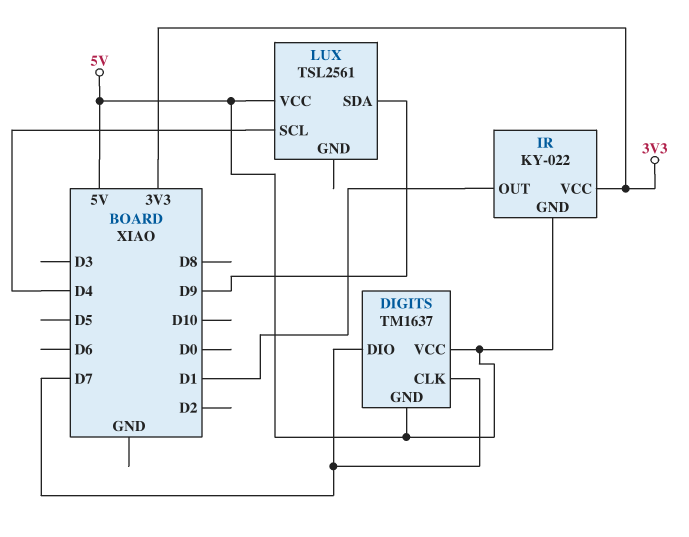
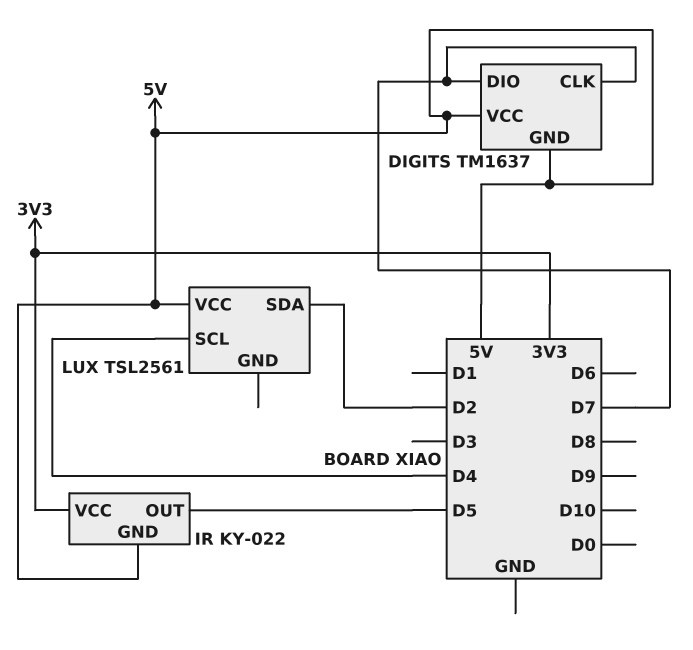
IR pin OUT: D1 -> D5
LUX pin SDA: D9 -> D2

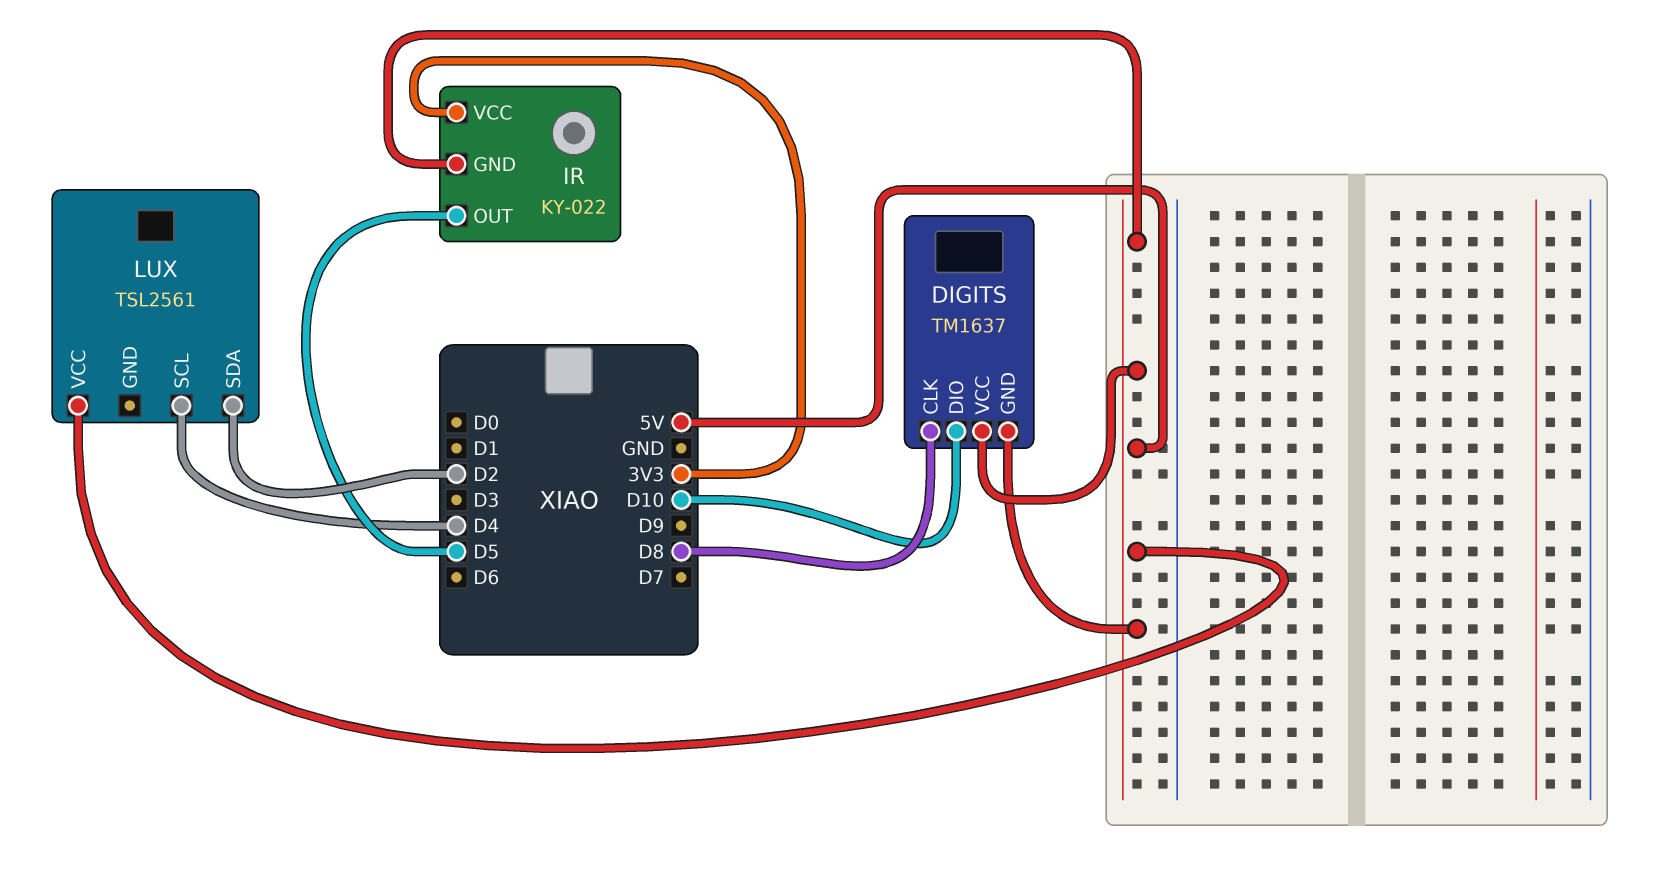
DIGITS pin CLK: D7 -> D8
DIGITS pin DIO: D7 -> D10

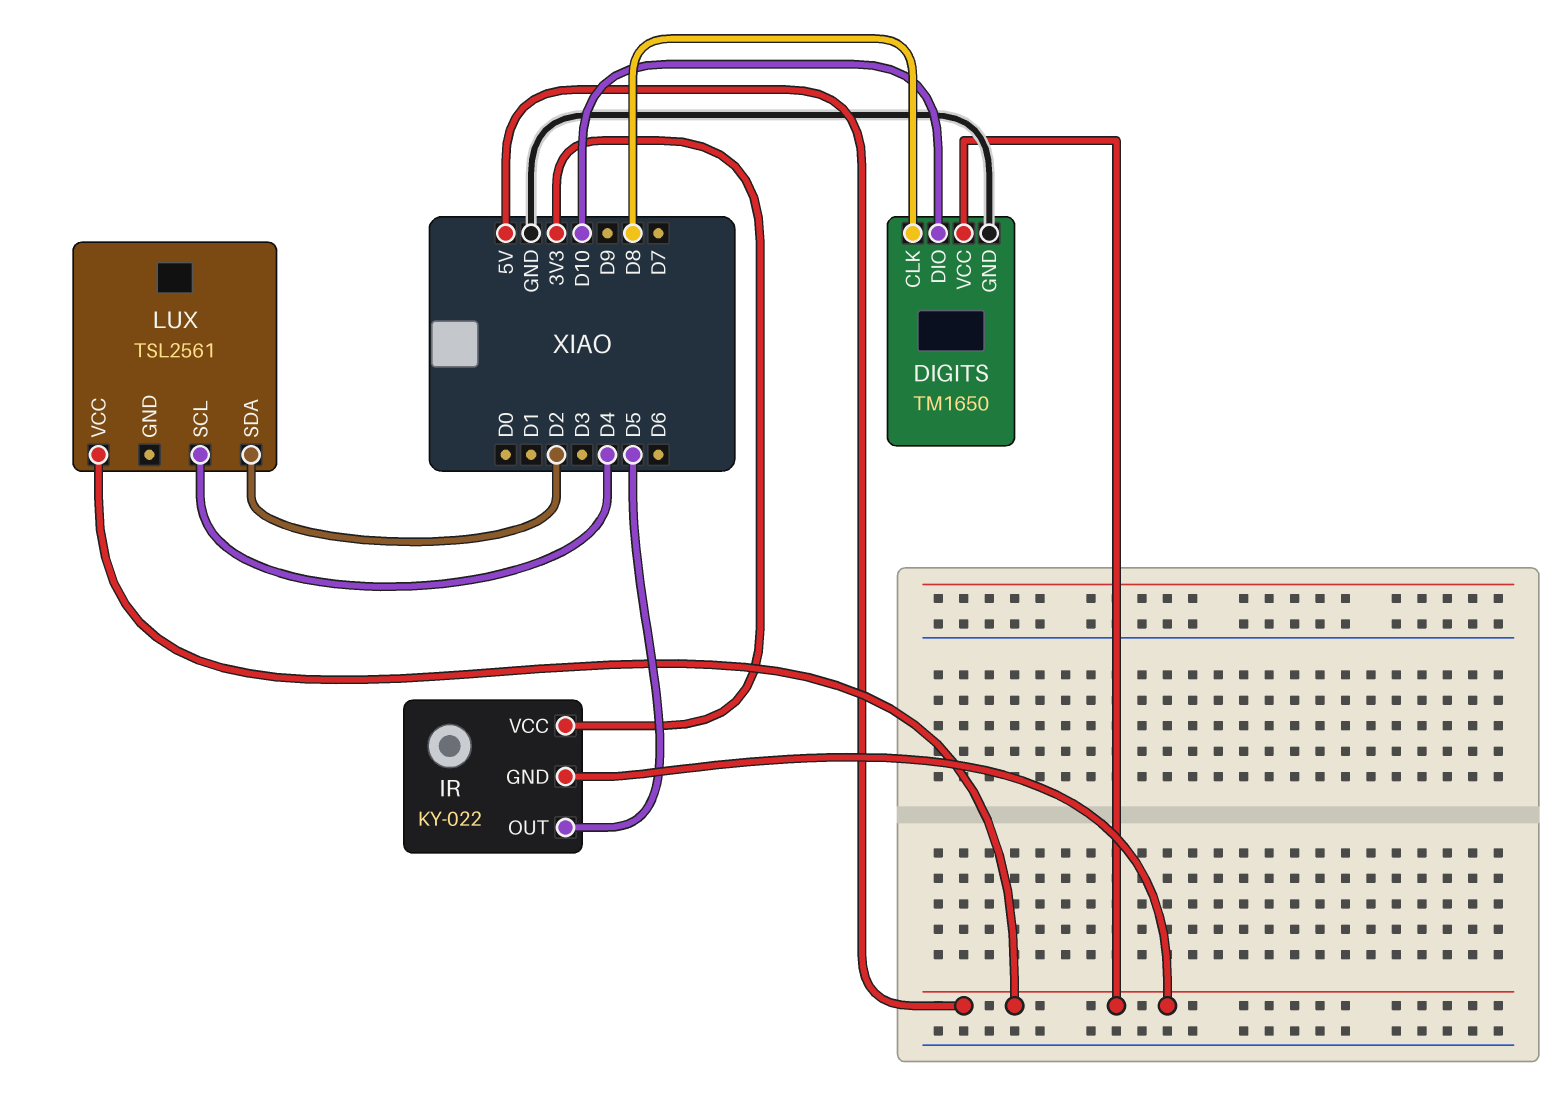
DIGITS: TM1637 -> TM1650
DIGITS pin GND: 5V -> GND

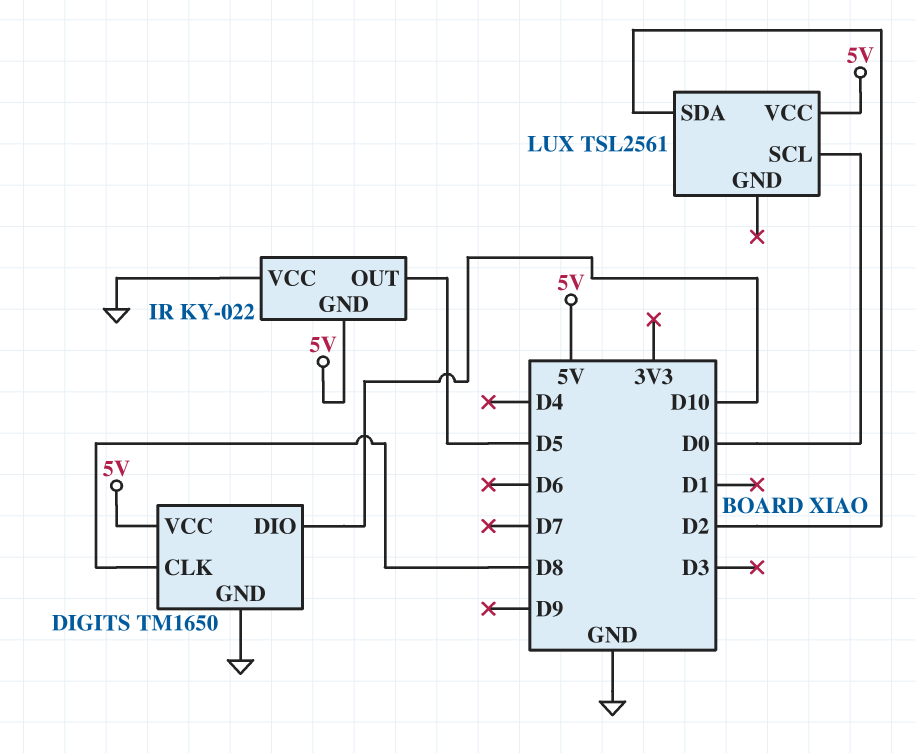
IR pin VCC: 3V3 -> GND
LUX pin SCL: D4 -> D0

